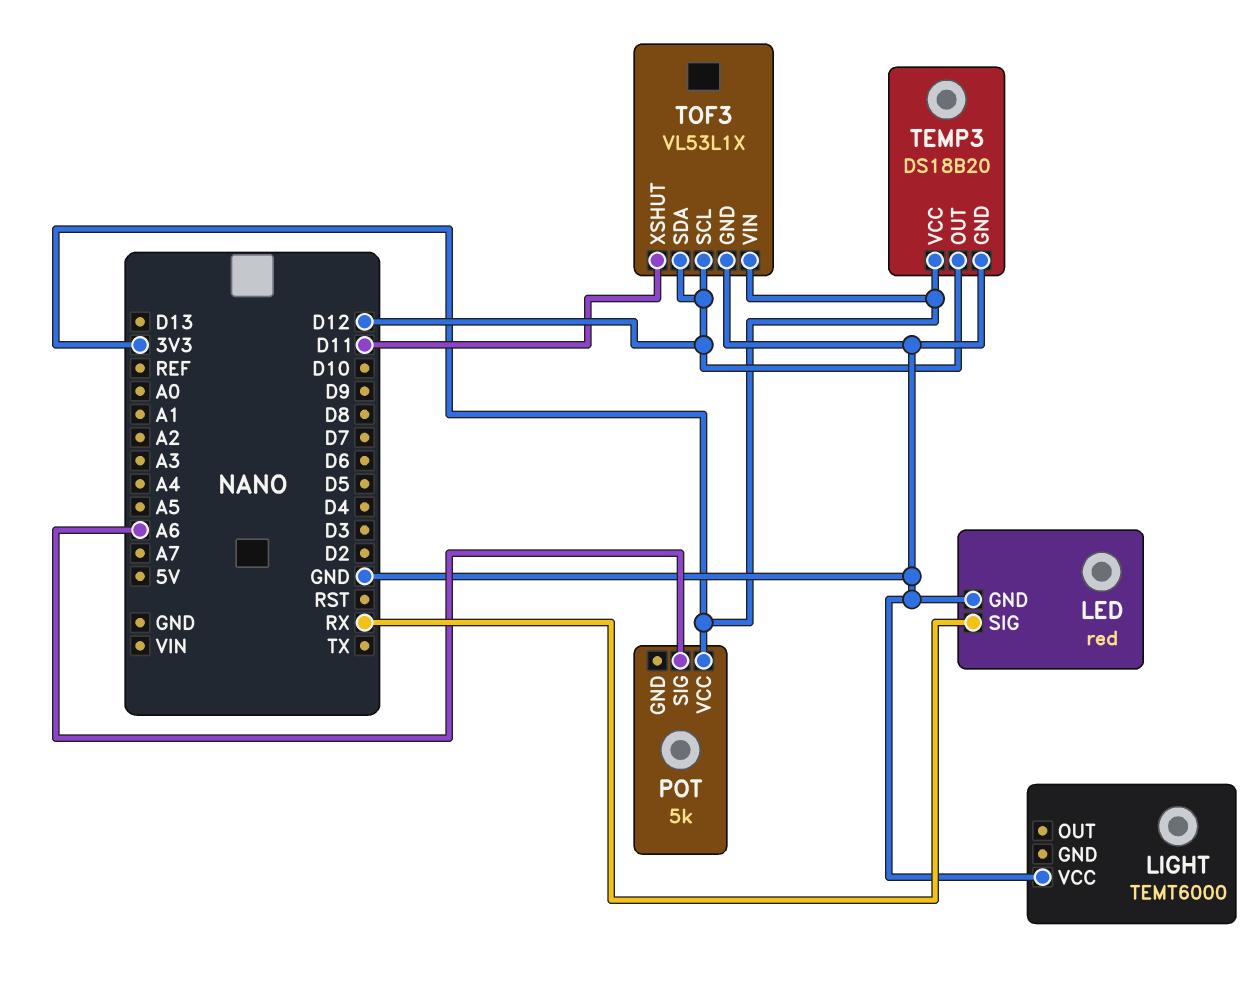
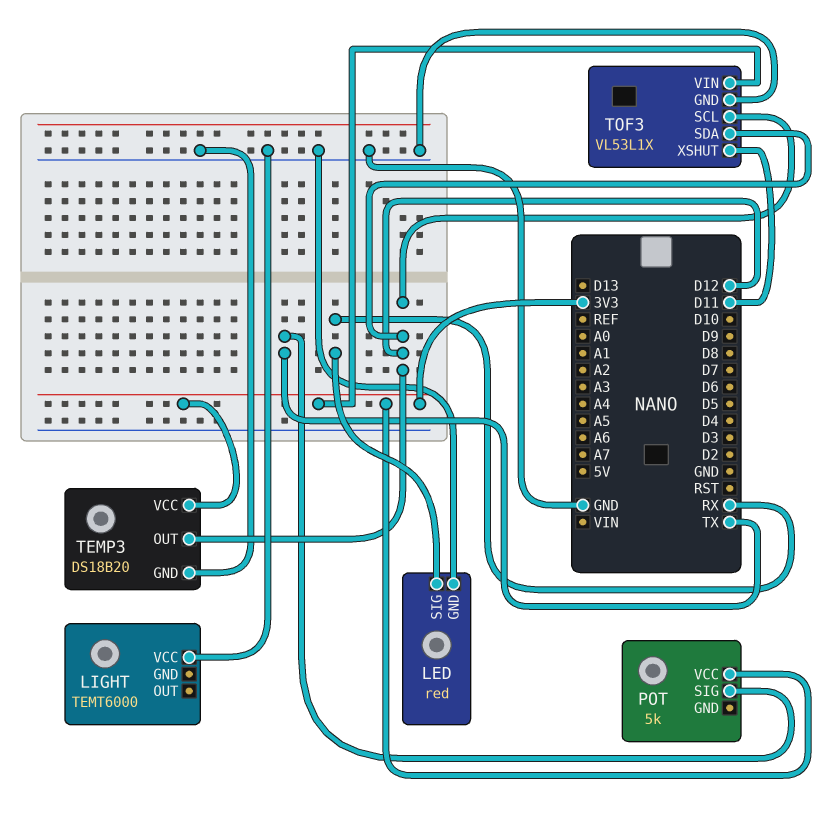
POT pin SIG: A6 -> TX

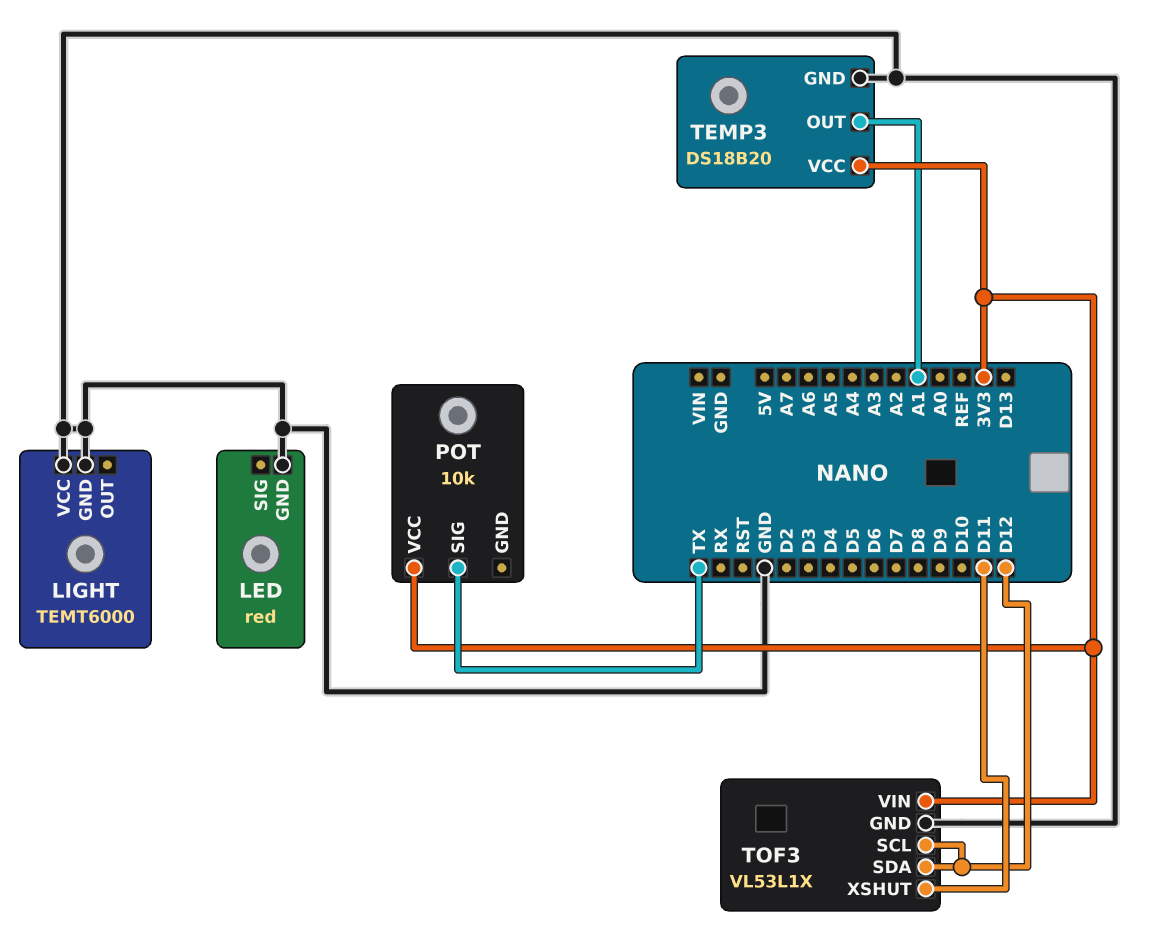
LED pin SIG: RX -> none
LIGHT pin GND: none -> GND
POT: 5k -> 10k
TEMP3 pin OUT: D12 -> A1

